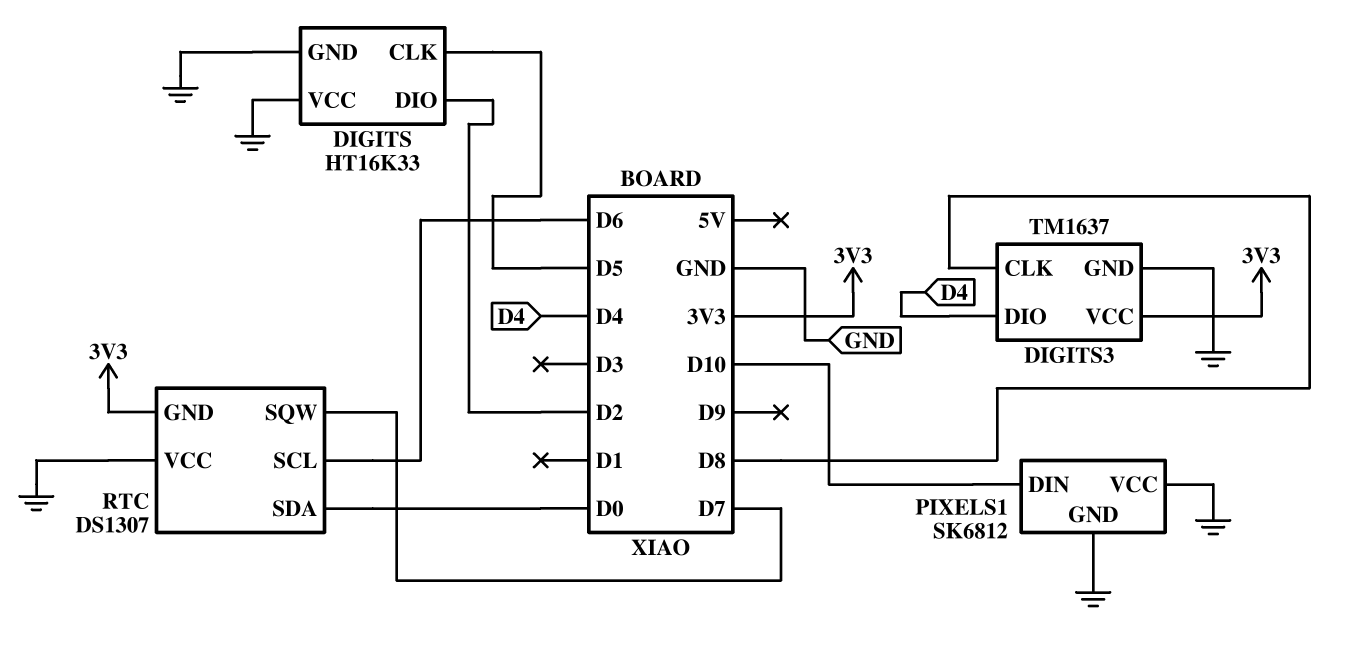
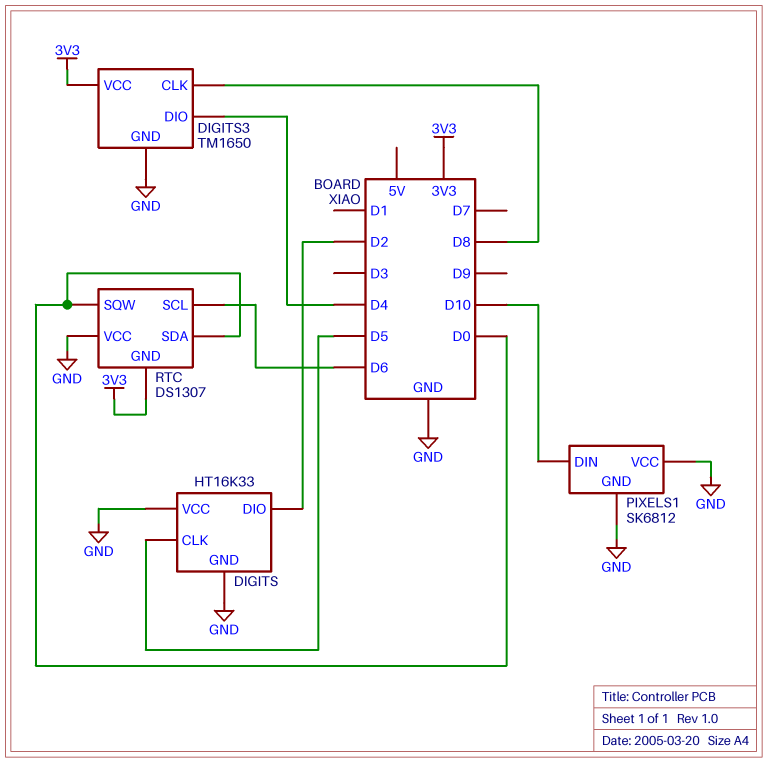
DIGITS3: TM1637 -> TM1650
RTC pin SQW: D7 -> D0

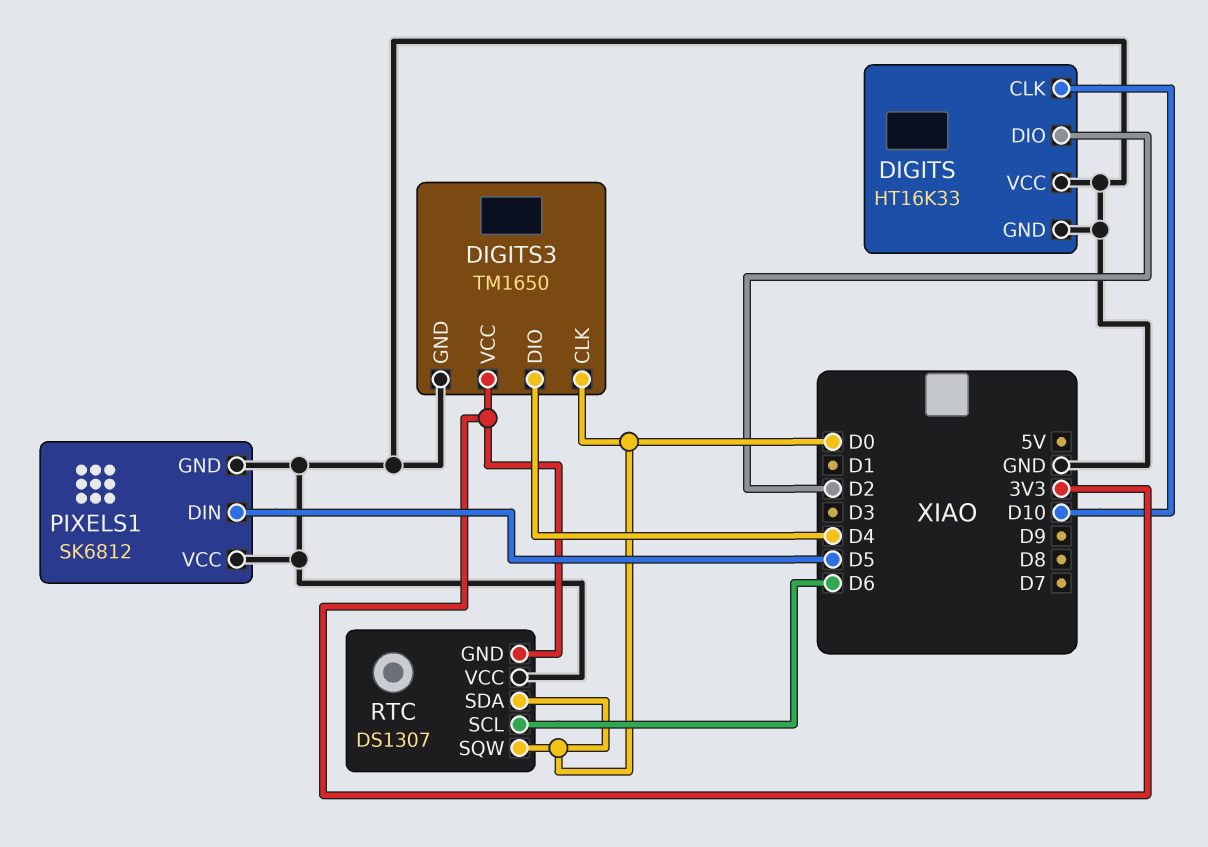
DIGITS pin CLK: D5 -> D10
DIGITS3 pin CLK: D8 -> D0
PIXELS1 pin DIN: D10 -> D5

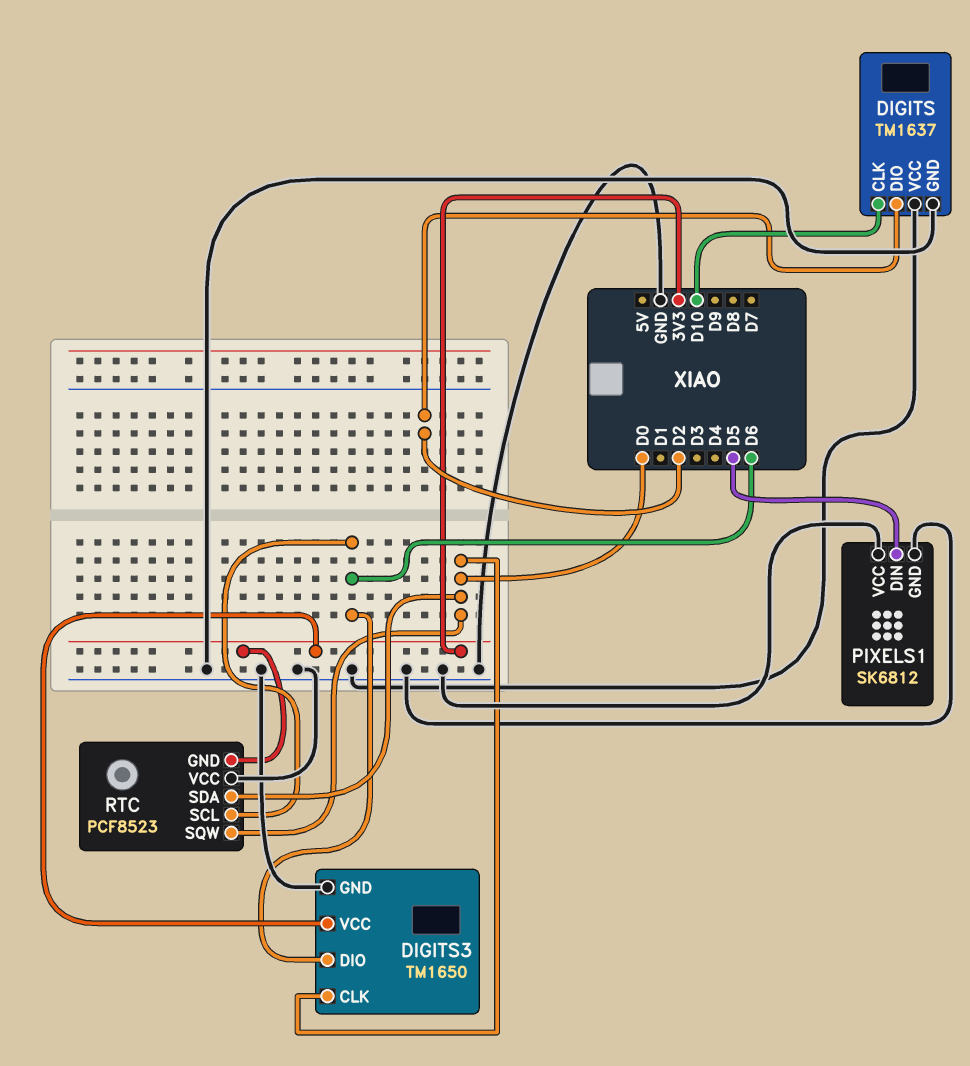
DIGITS: HT16K33 -> TM1637
DIGITS3 pin DIO: D4 -> D6
RTC: DS1307 -> PCF8523

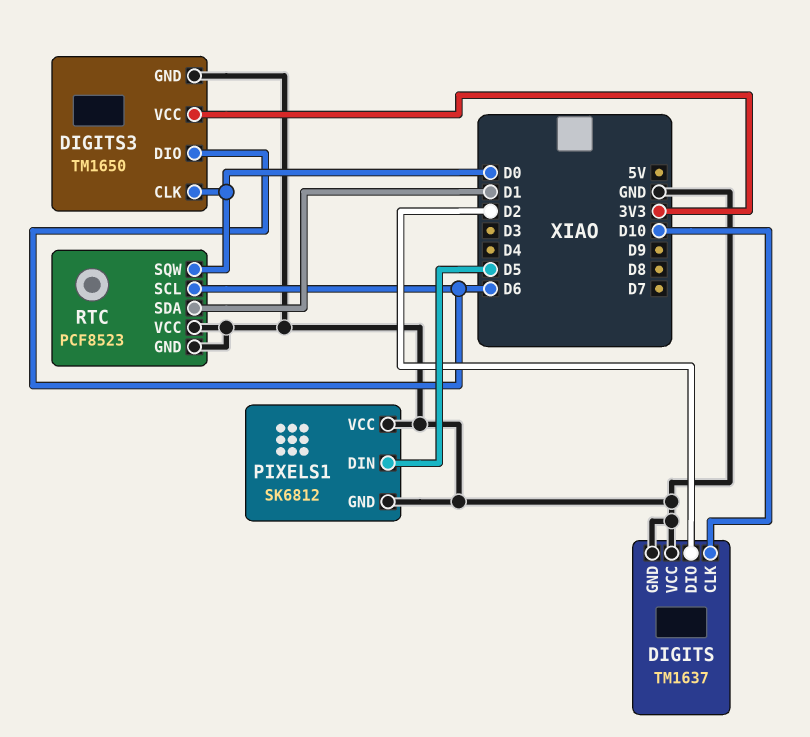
RTC pin GND: 3V3 -> GND
RTC pin SDA: D0 -> D1

